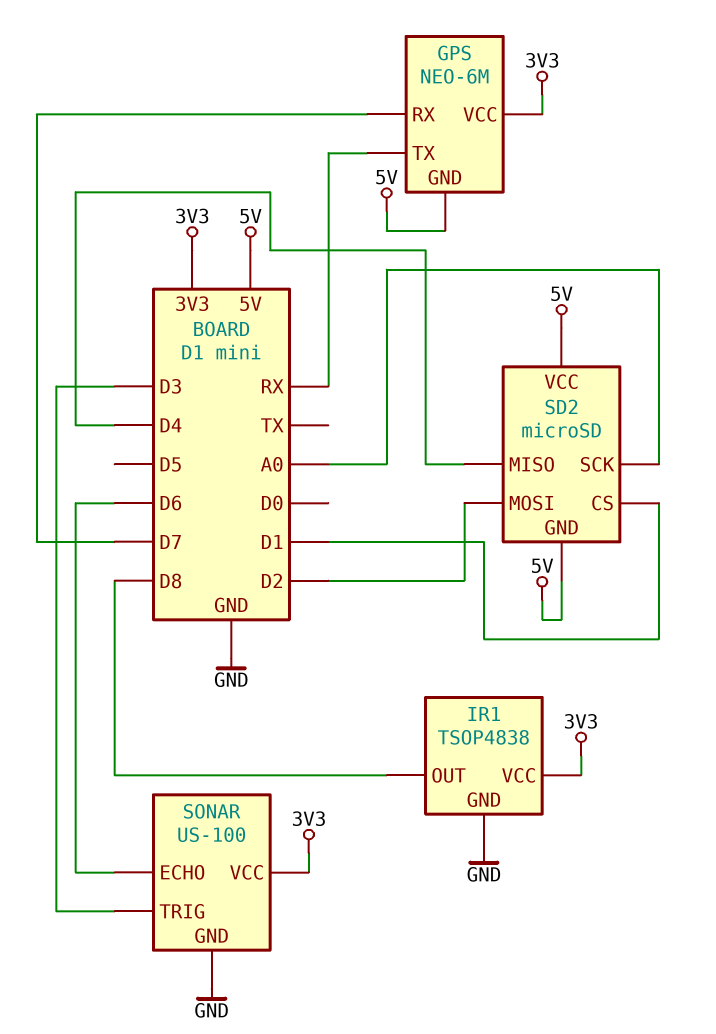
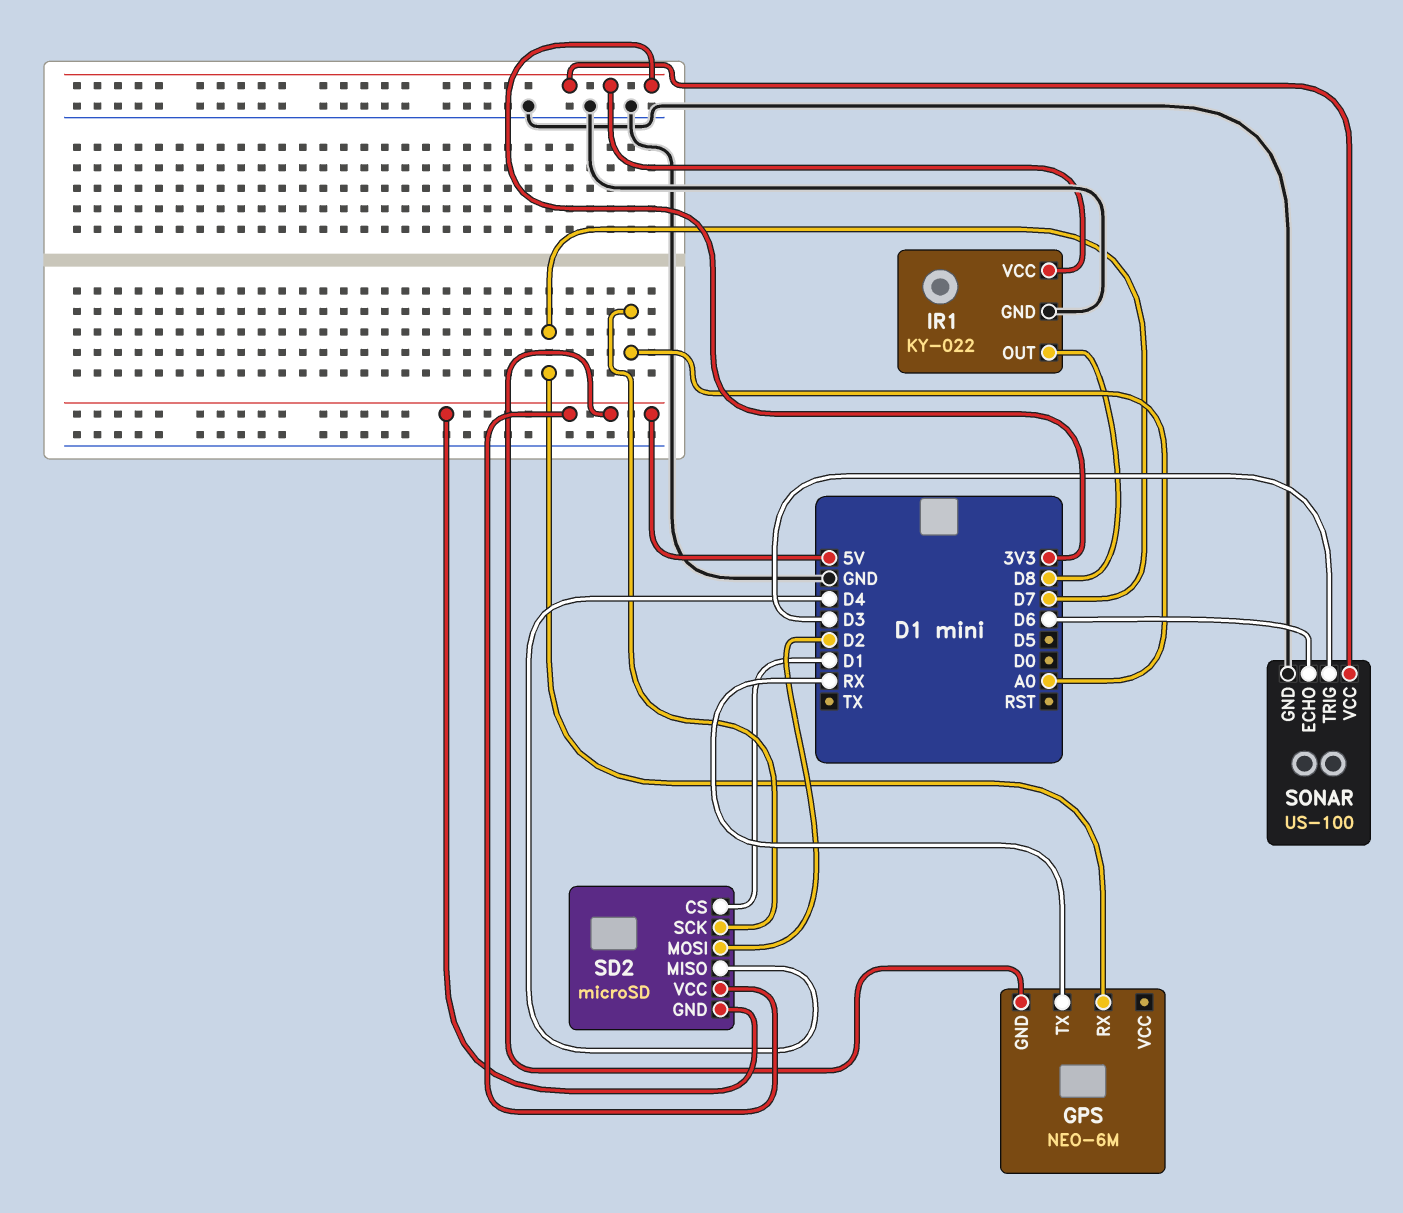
GPS pin VCC: 3V3 -> none
IR1: TSOP4838 -> KY-022

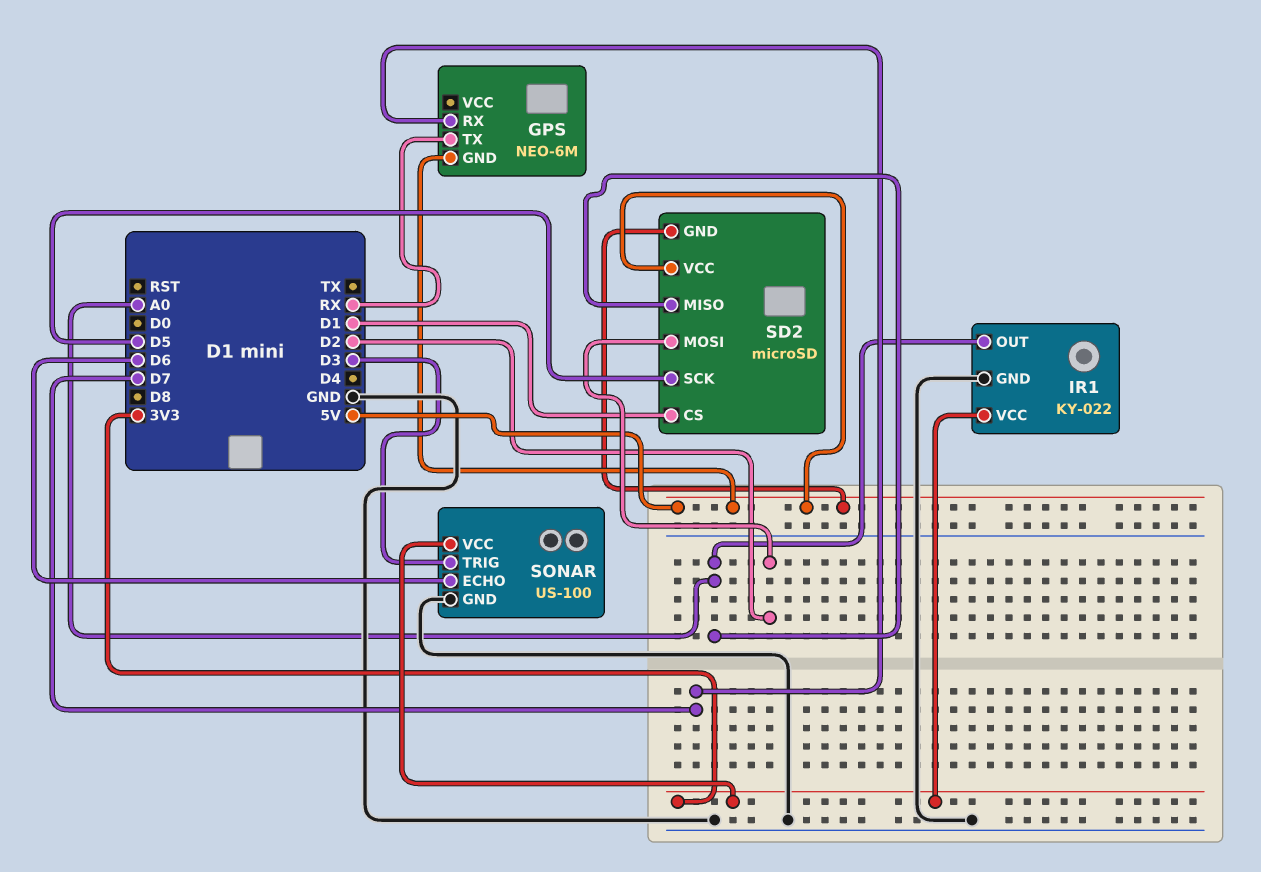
IR1 pin OUT: D8 -> A0
SD2 pin MISO: D4 -> A0
SD2 pin SCK: A0 -> D5

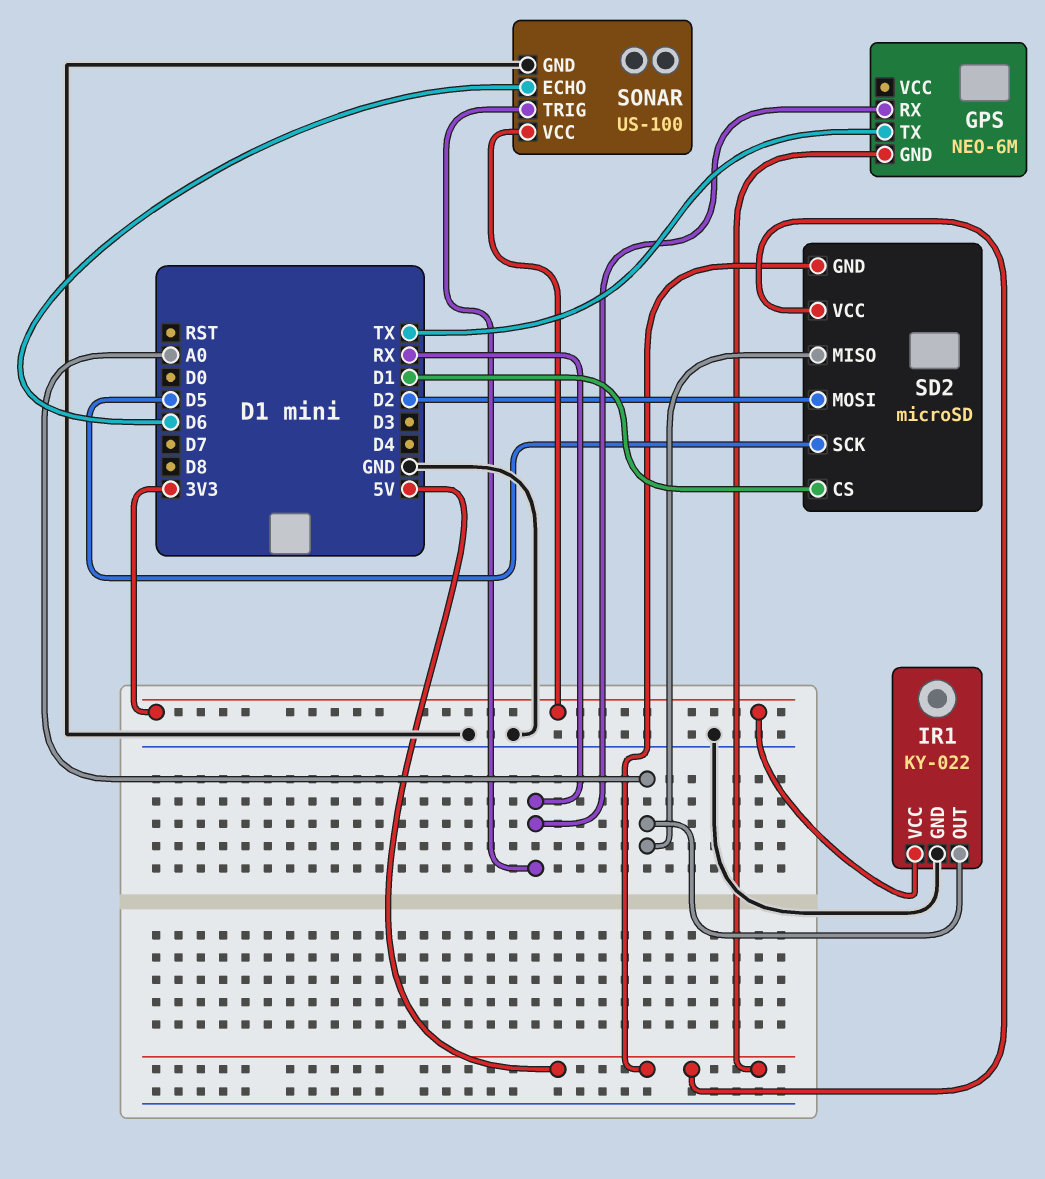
GPS pin RX: D7 -> RX
GPS pin TX: RX -> TX
SONAR pin TRIG: D3 -> RX

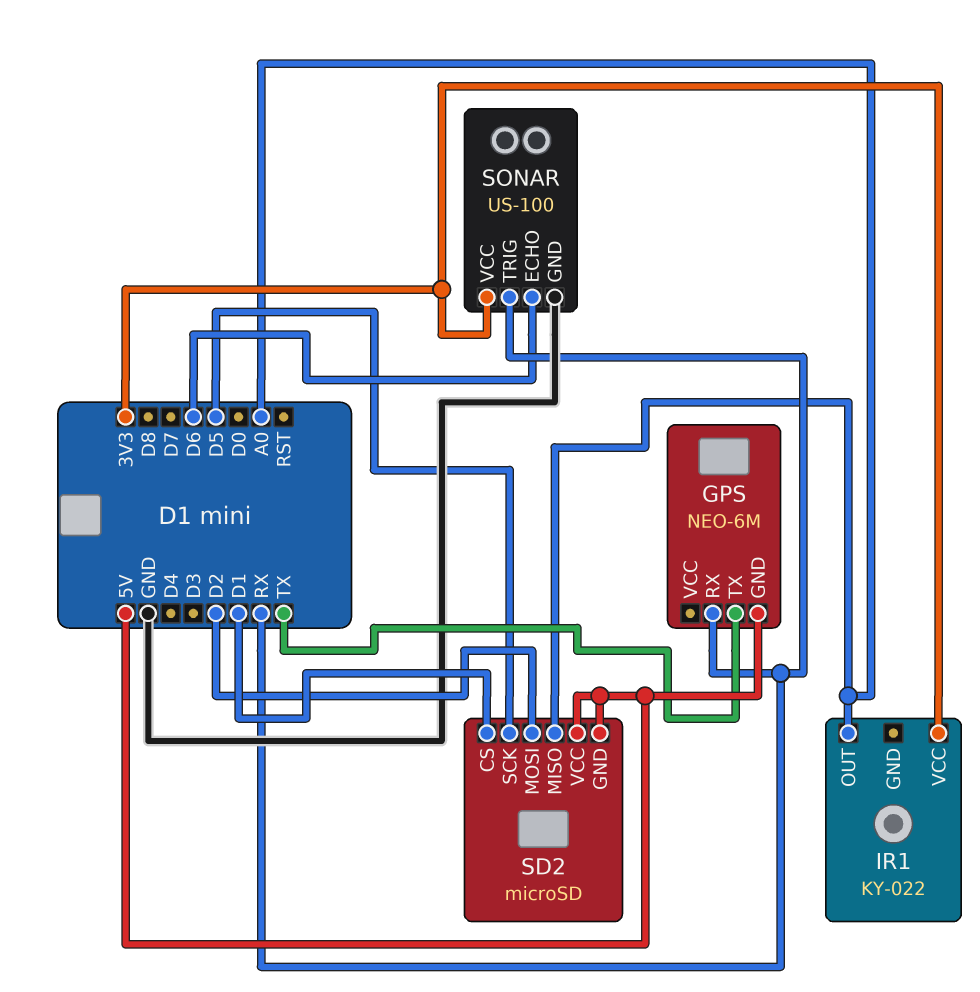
IR1 pin GND: GND -> none

